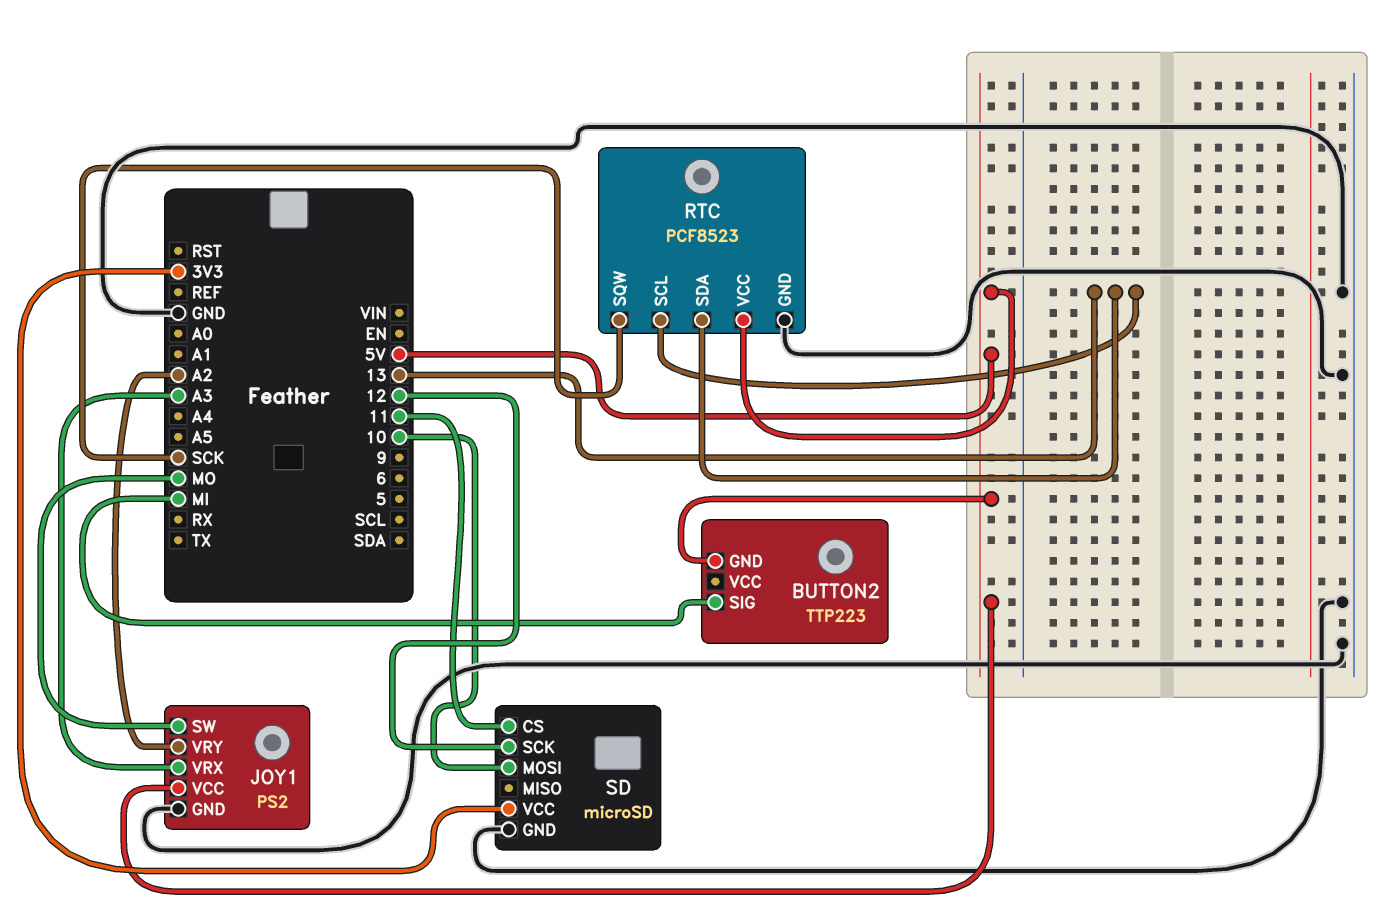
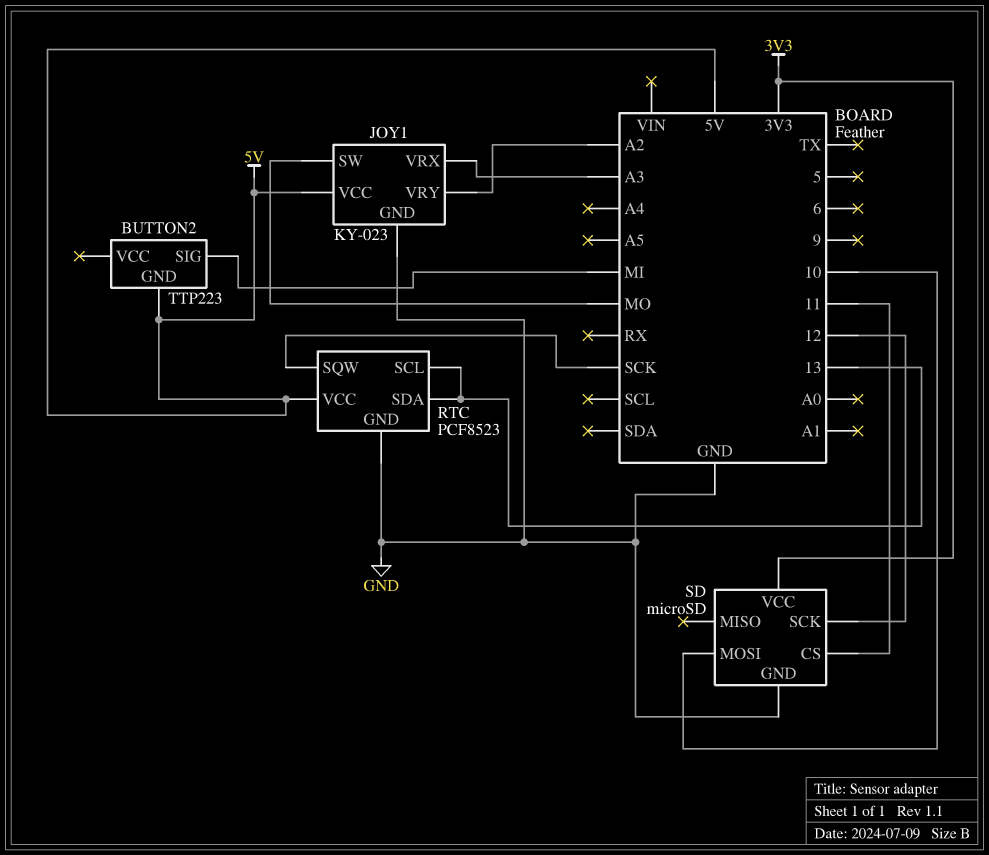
JOY1: PS2 -> KY-023

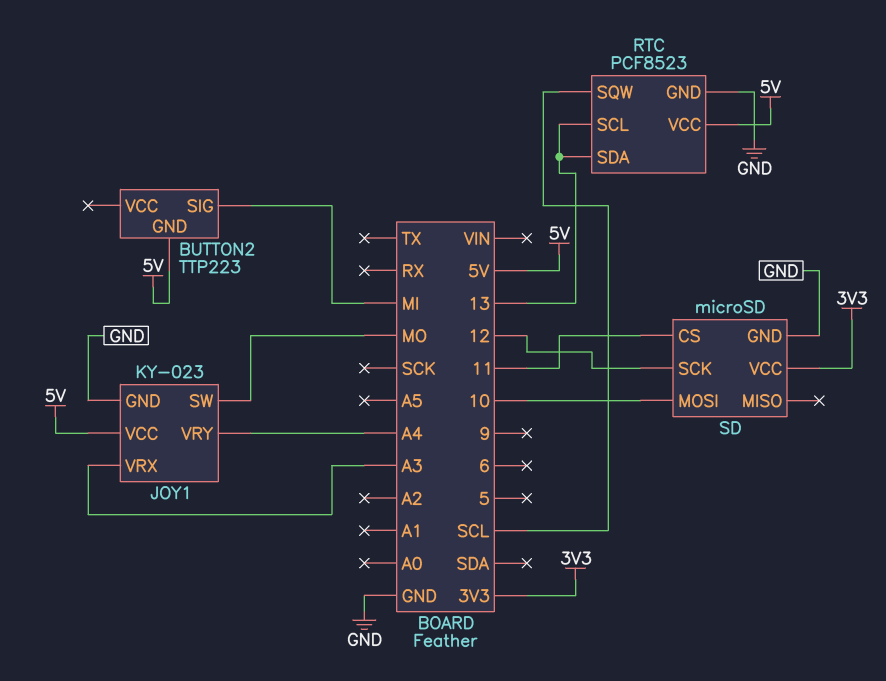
JOY1 pin VRY: A2 -> A4
RTC pin SQW: SCK -> SCL

